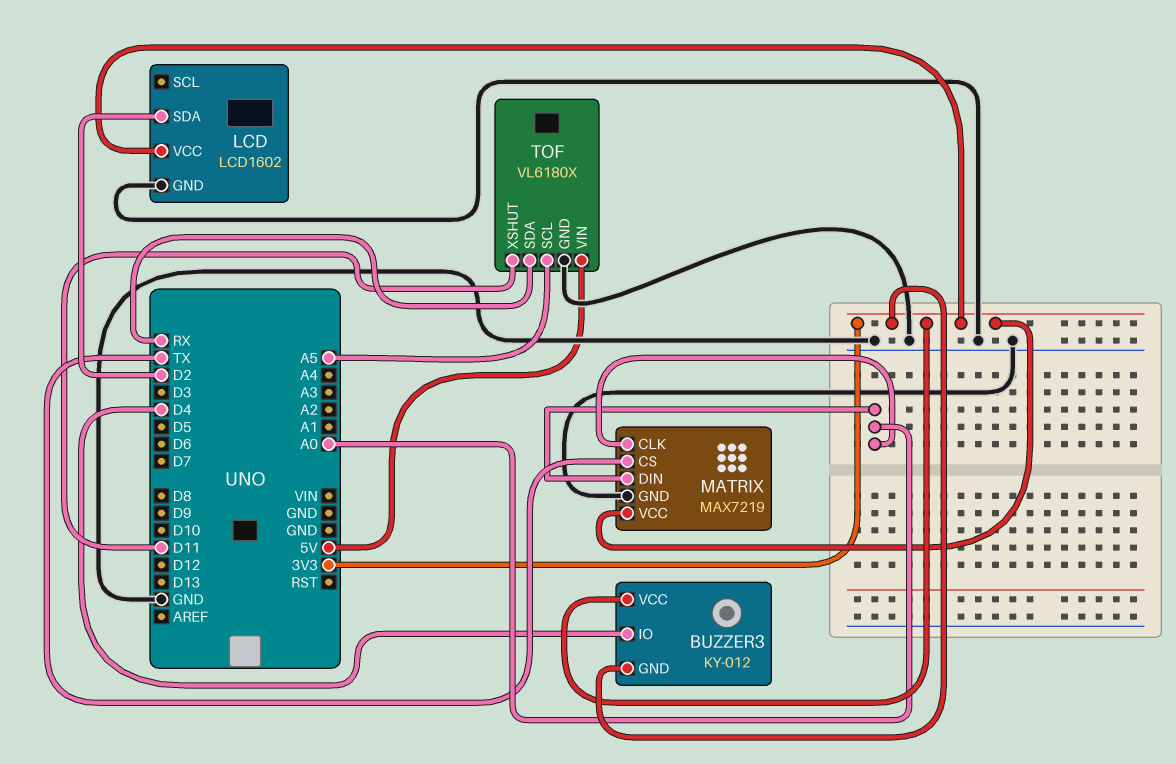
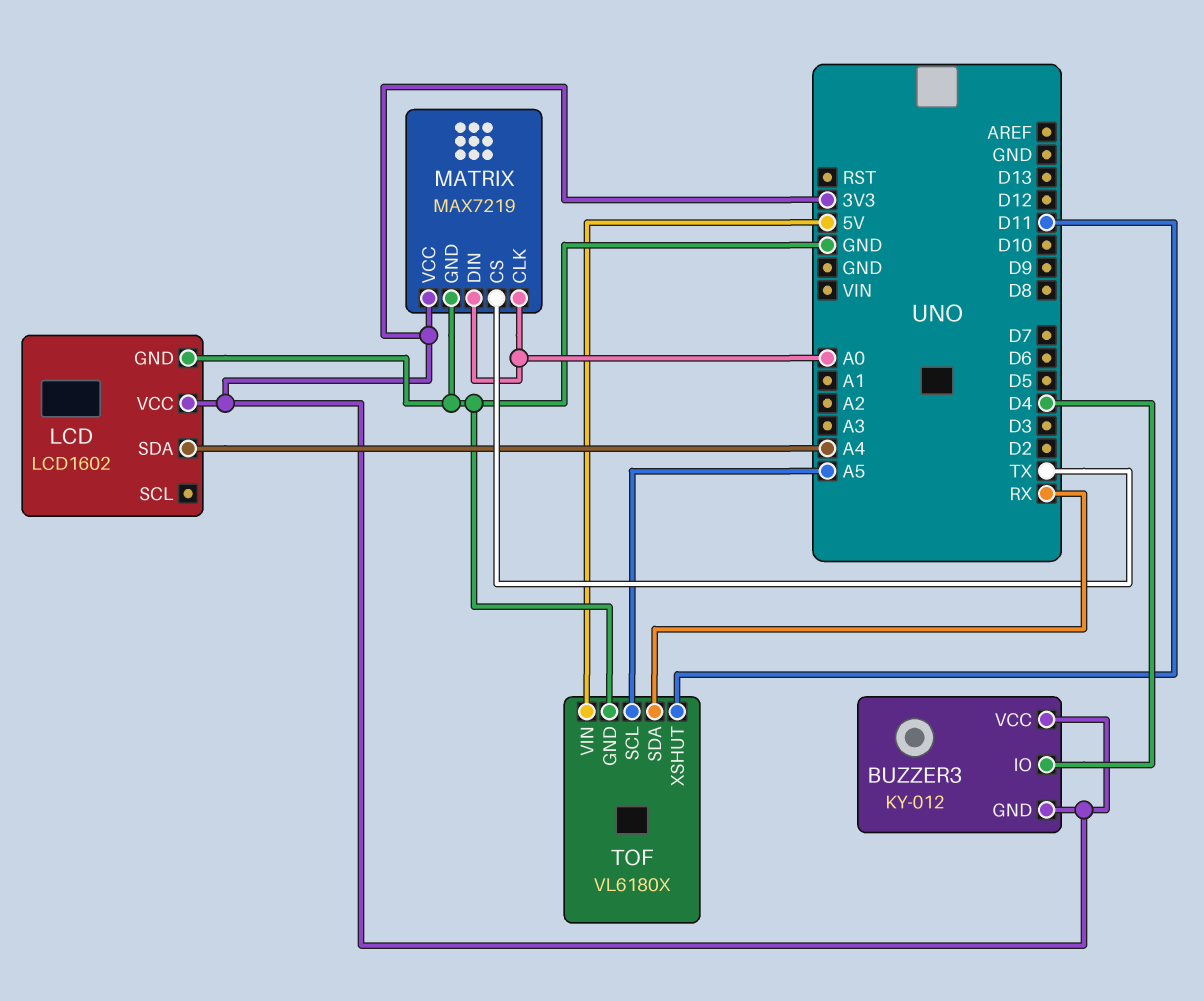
LCD pin SDA: D2 -> A4

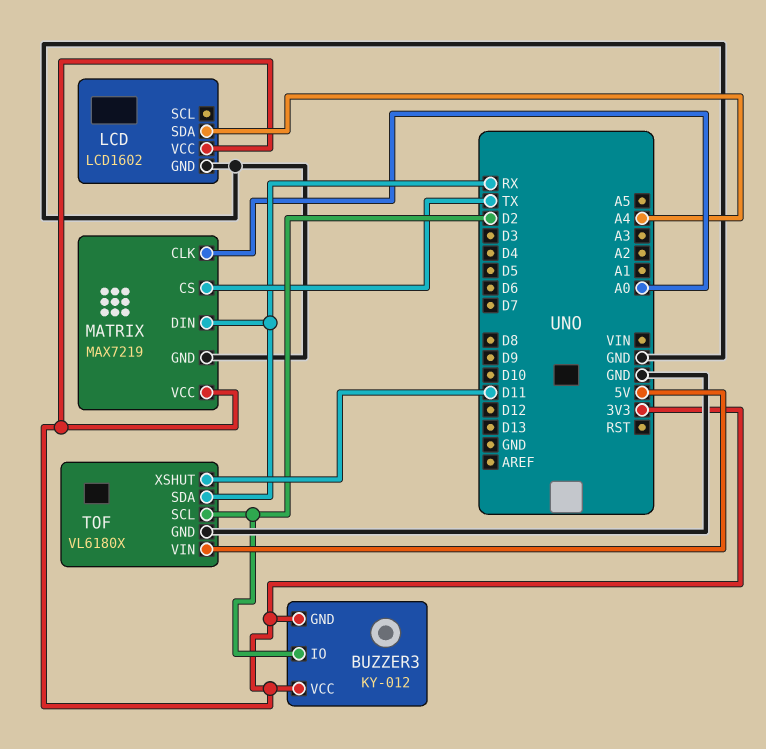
BUZZER3 pin IO: D4 -> D2
MATRIX pin DIN: A0 -> RX
TOF pin SCL: A5 -> D2

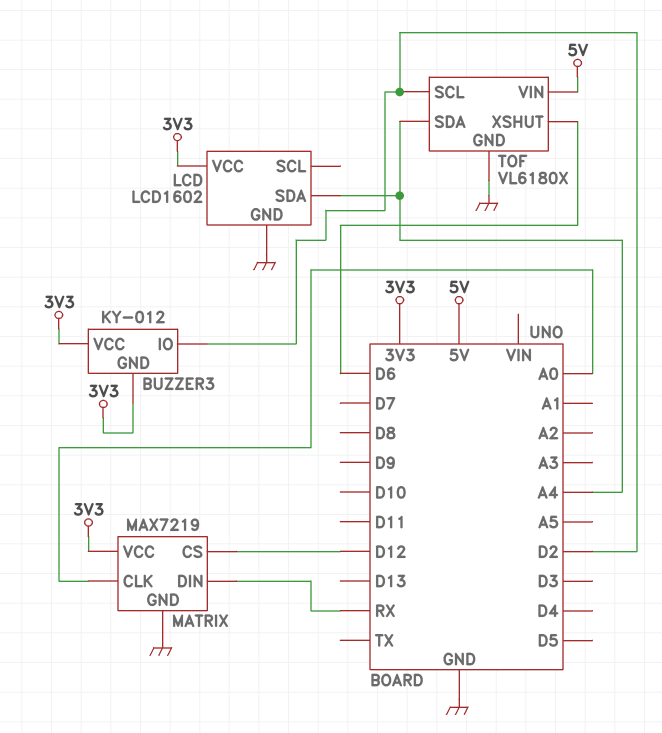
MATRIX pin CS: TX -> D12
TOF pin SDA: RX -> A4
TOF pin XSHUT: D11 -> D6

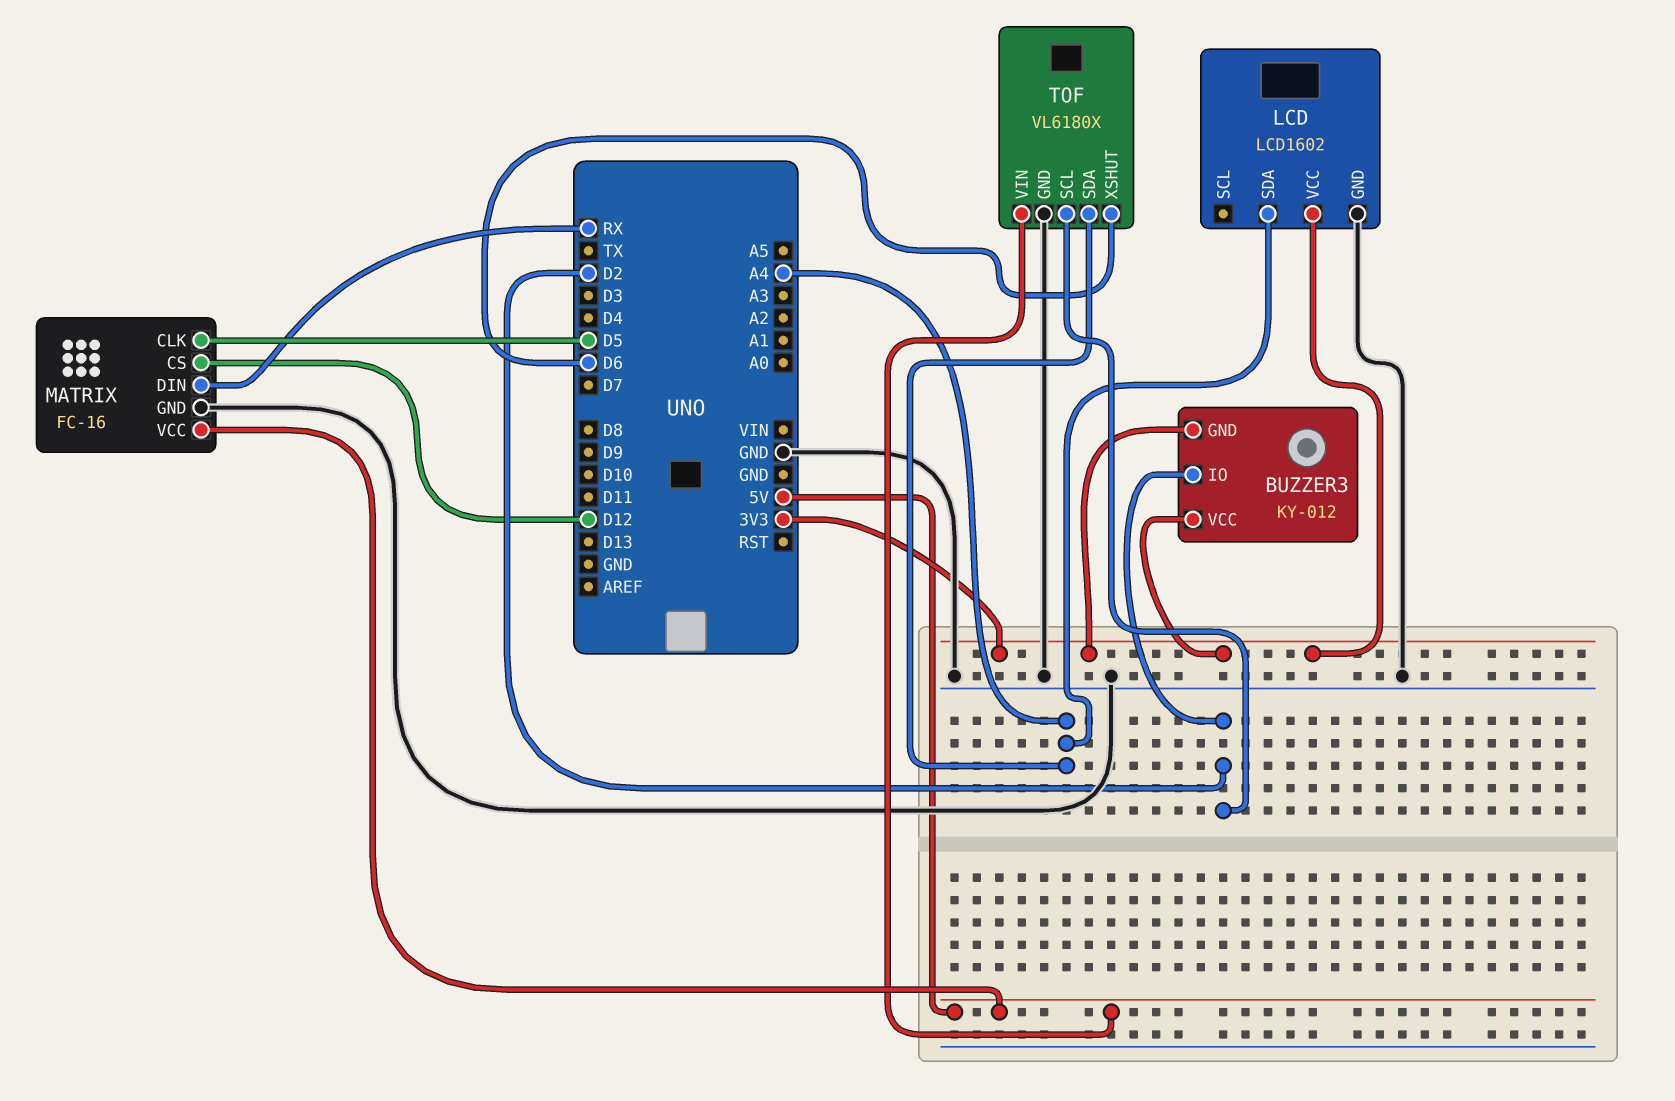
MATRIX: MAX7219 -> FC-16
MATRIX pin CLK: A0 -> D5
MATRIX pin VCC: 3V3 -> 5V

